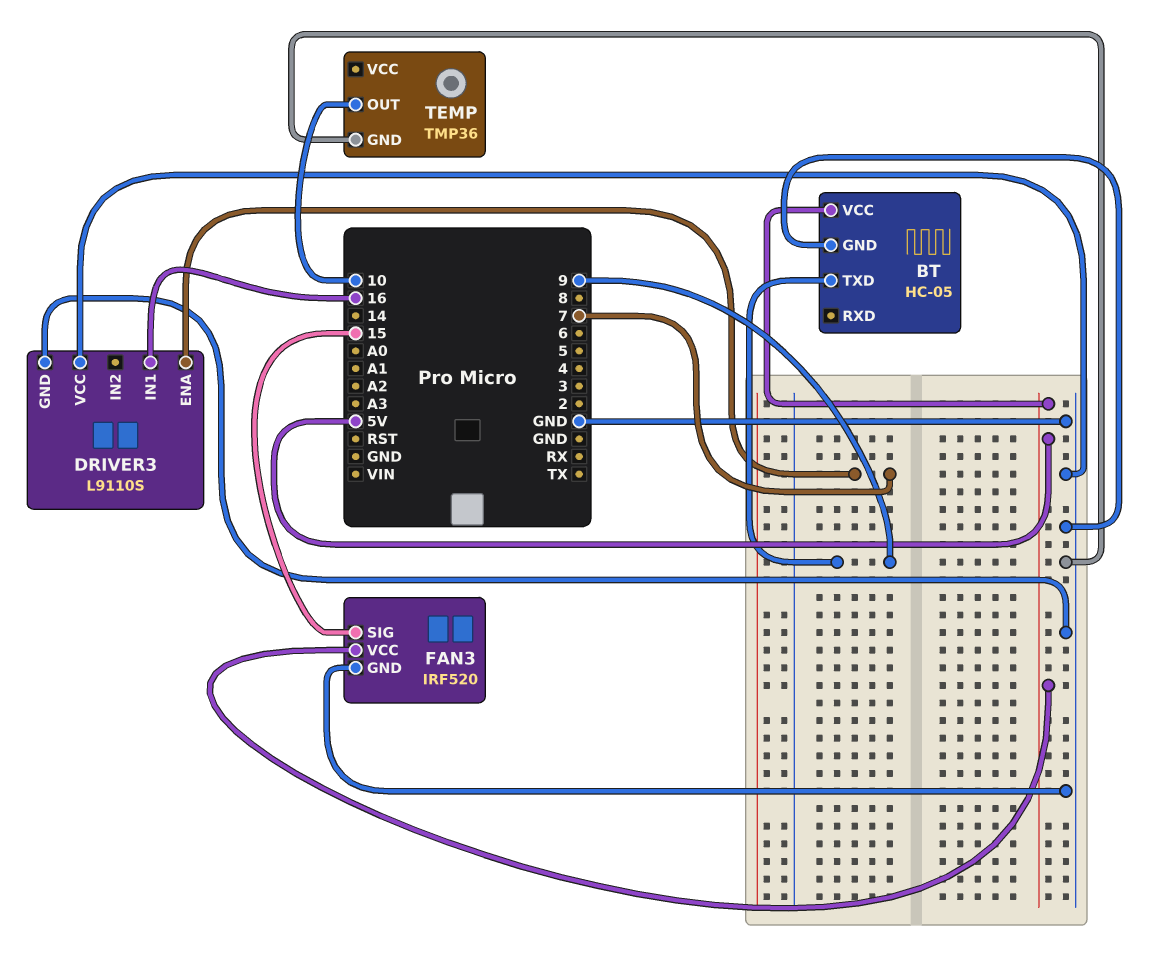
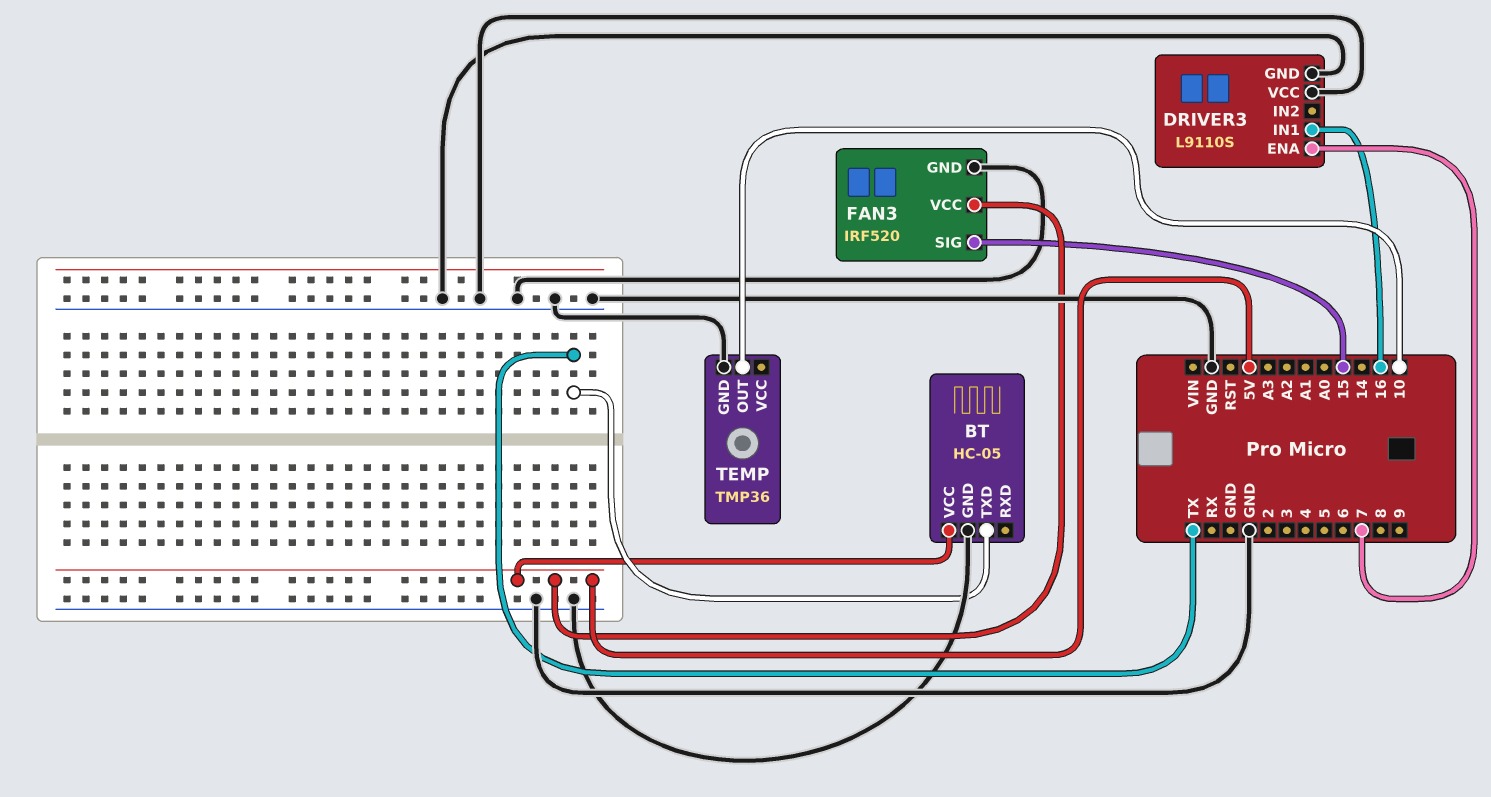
BT pin TXD: 9 -> TX

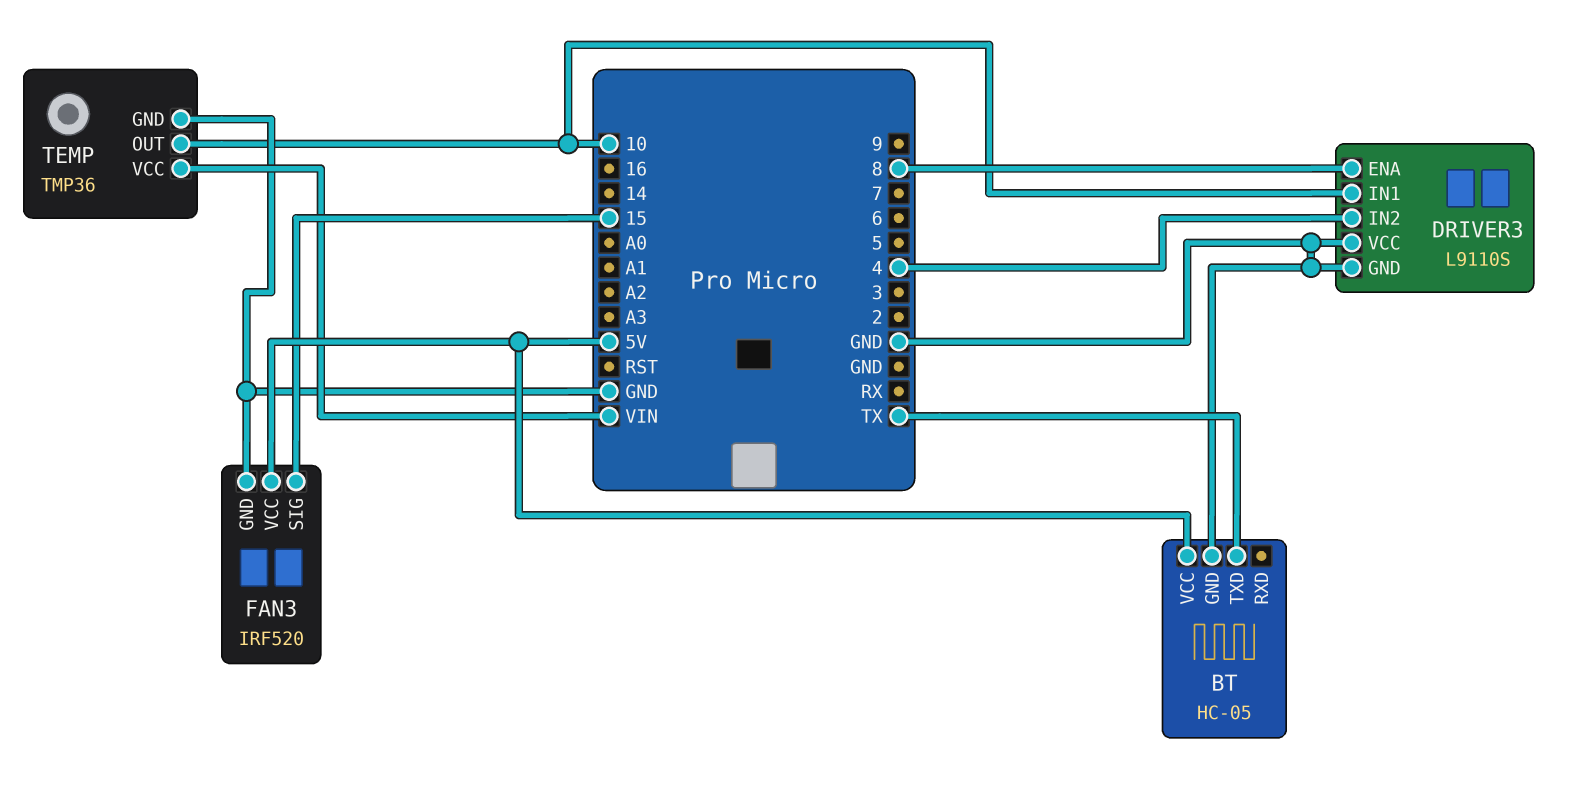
DRIVER3 pin ENA: 7 -> 8
DRIVER3 pin IN1: 16 -> 10
DRIVER3 pin IN2: none -> 4
TEMP pin VCC: none -> VIN

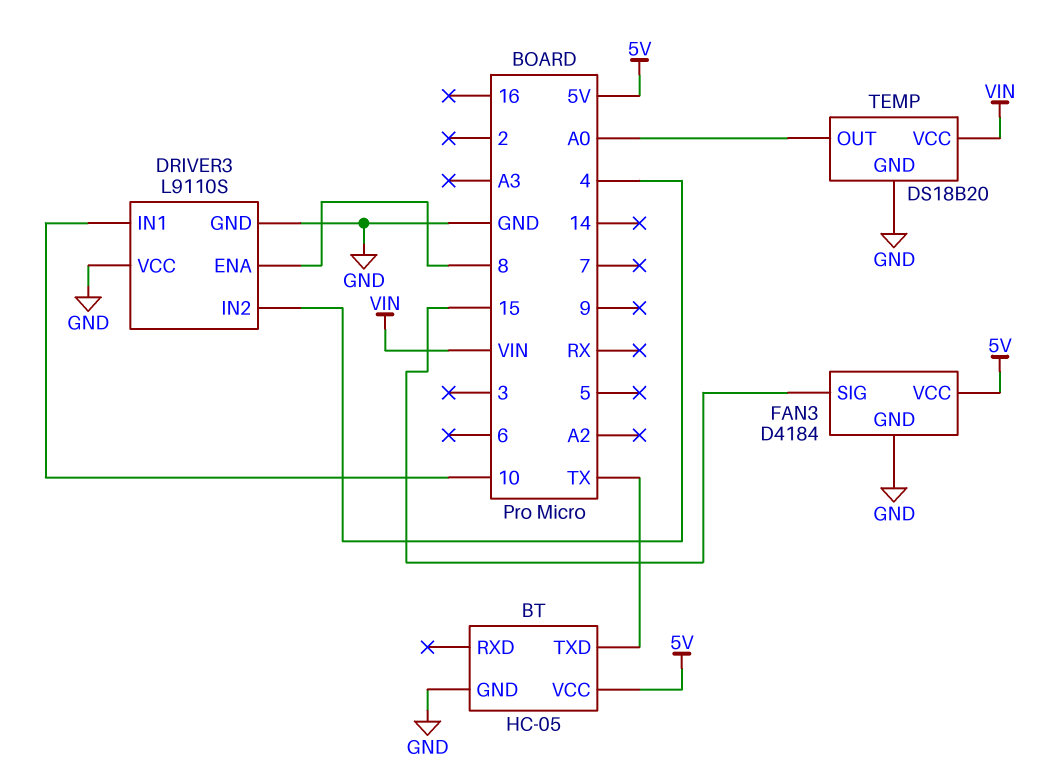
FAN3: IRF520 -> D4184
TEMP: TMP36 -> DS18B20
TEMP pin OUT: 10 -> A0

